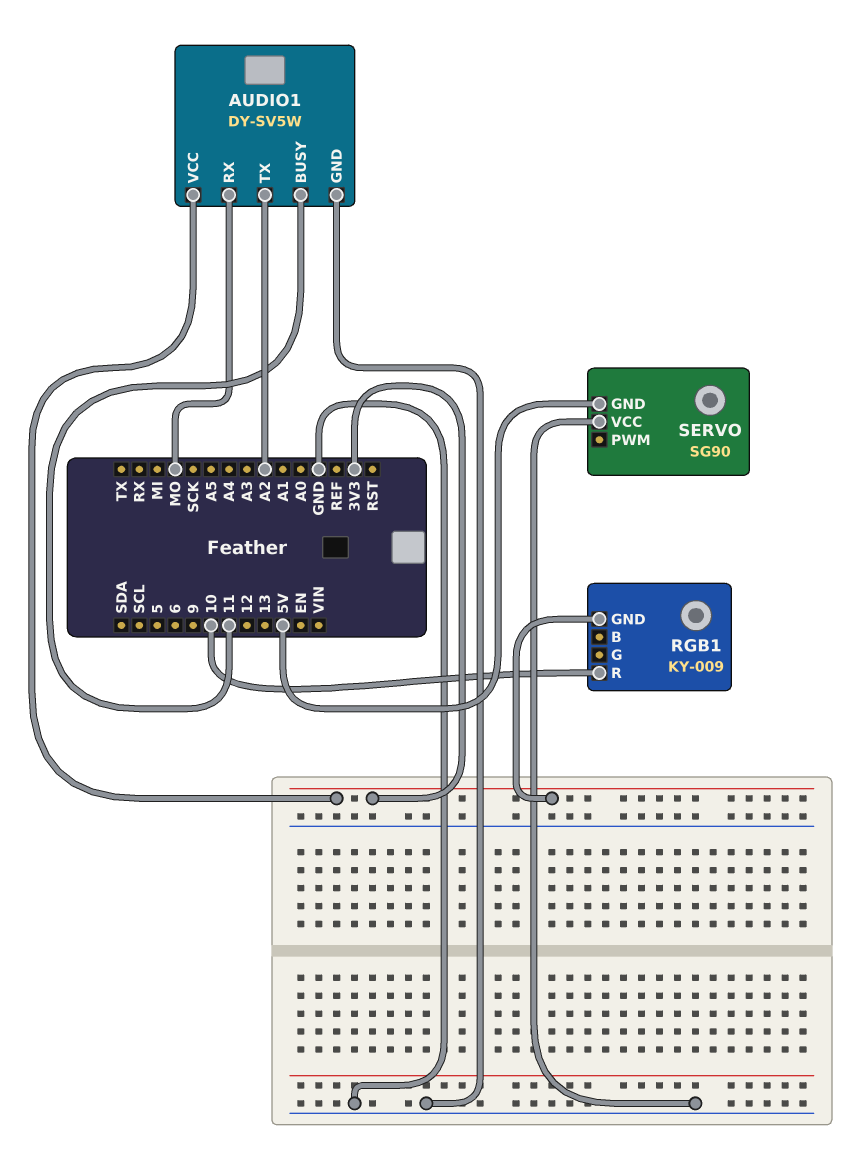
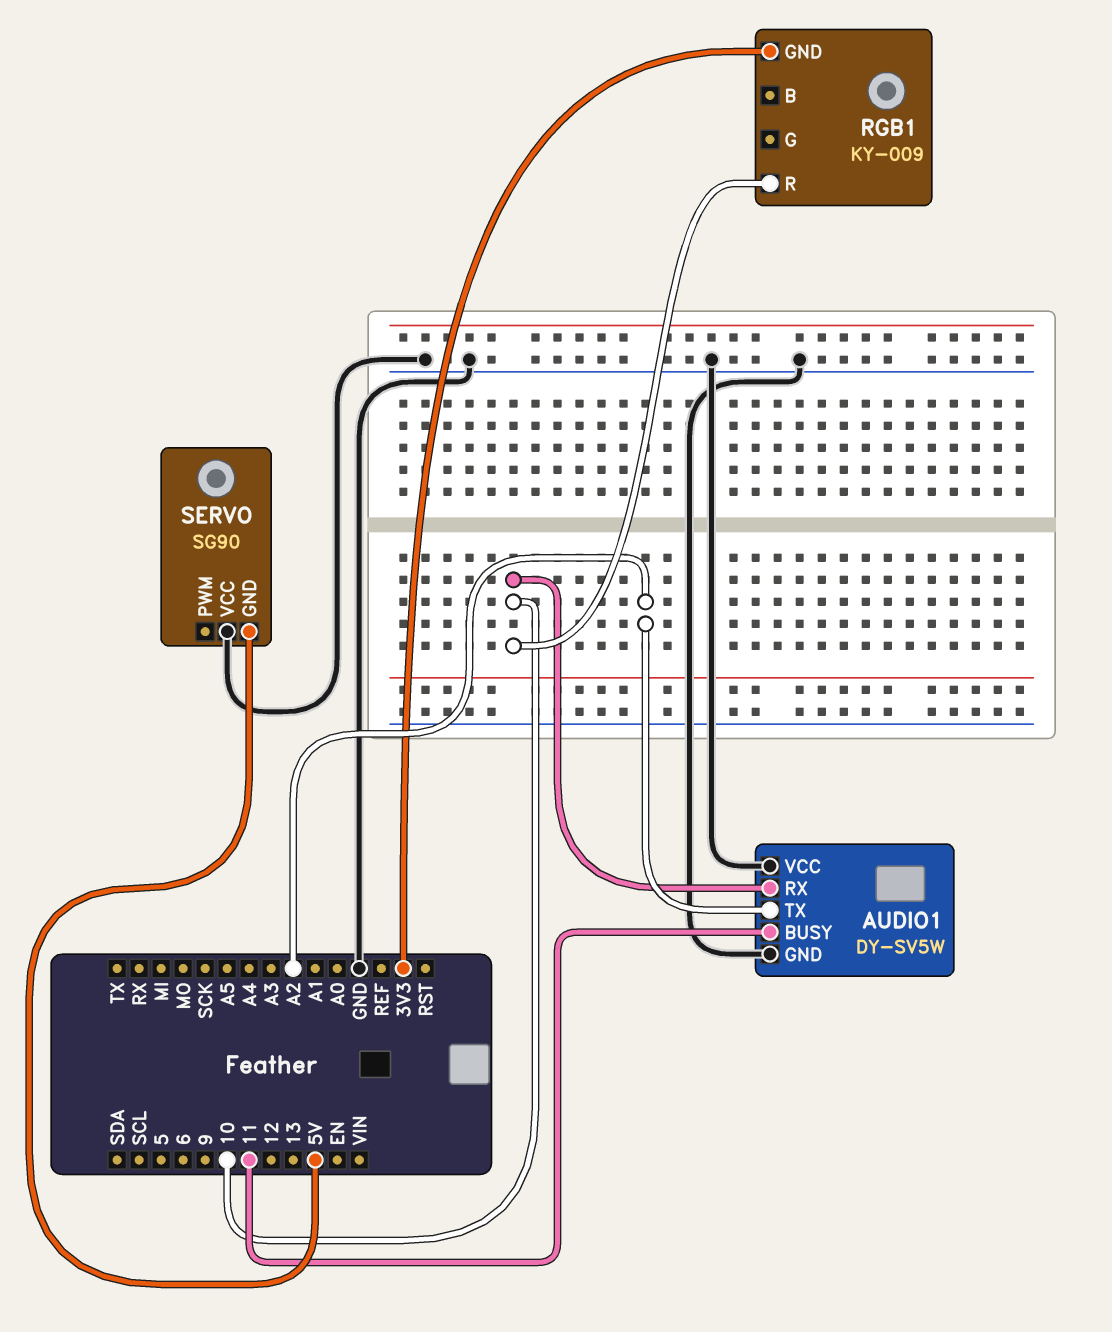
AUDIO1 pin RX: MO -> 10
AUDIO1 pin VCC: 3V3 -> GND

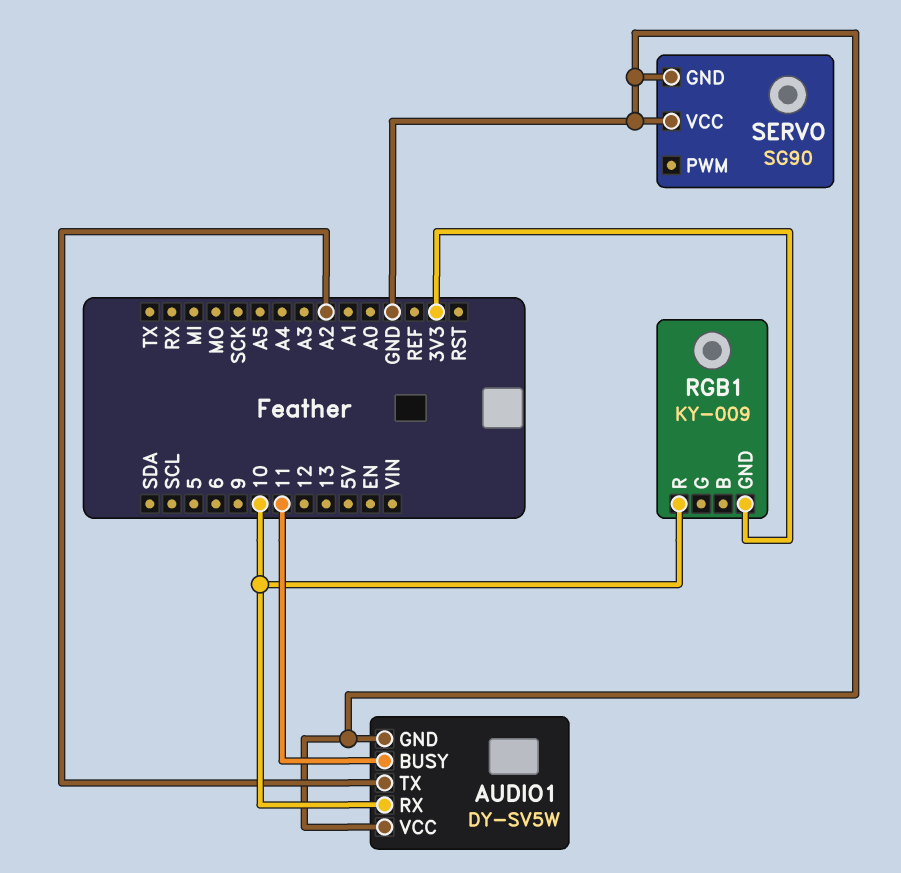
SERVO pin GND: 5V -> GND

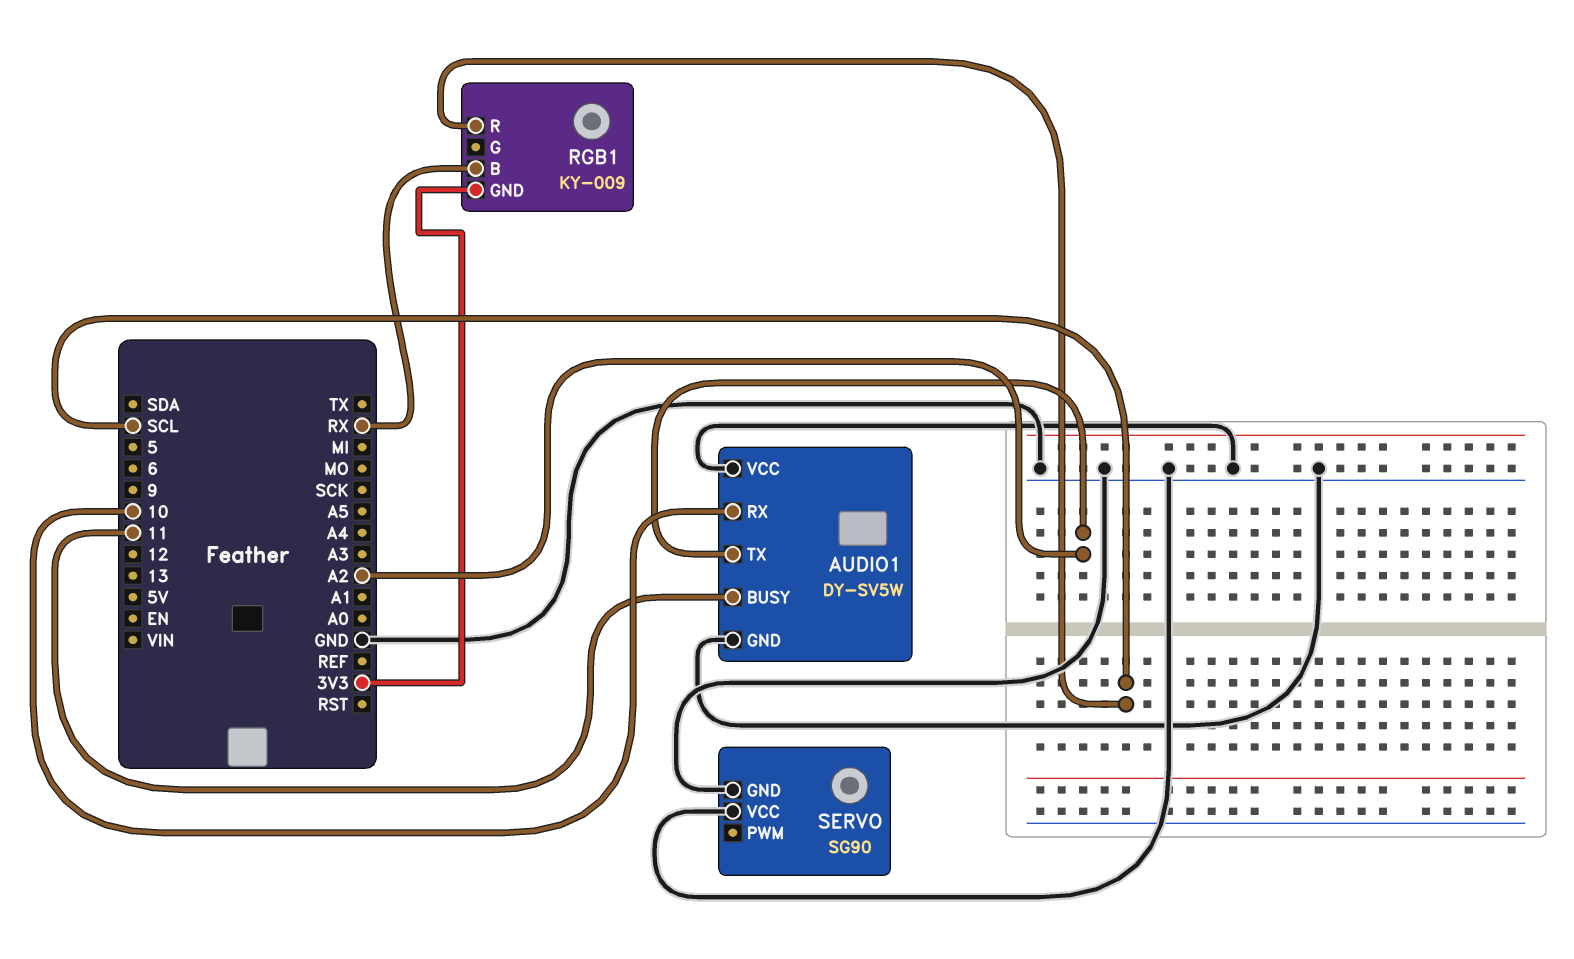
RGB1 pin B: none -> RX
RGB1 pin R: 10 -> SCL

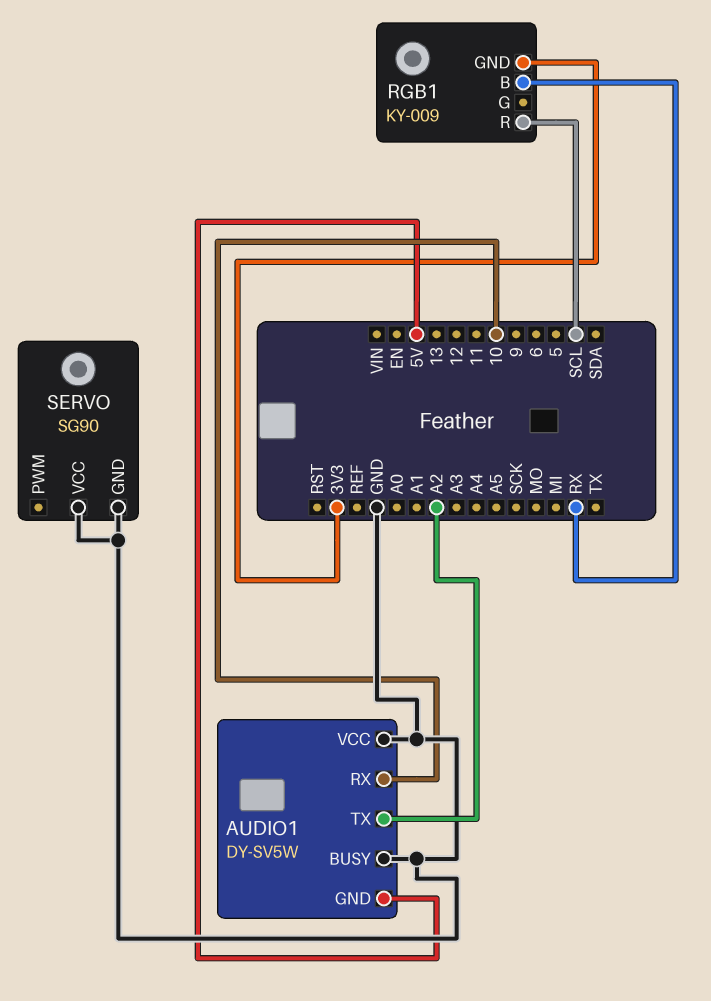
AUDIO1 pin BUSY: 11 -> GND
AUDIO1 pin GND: GND -> 5V

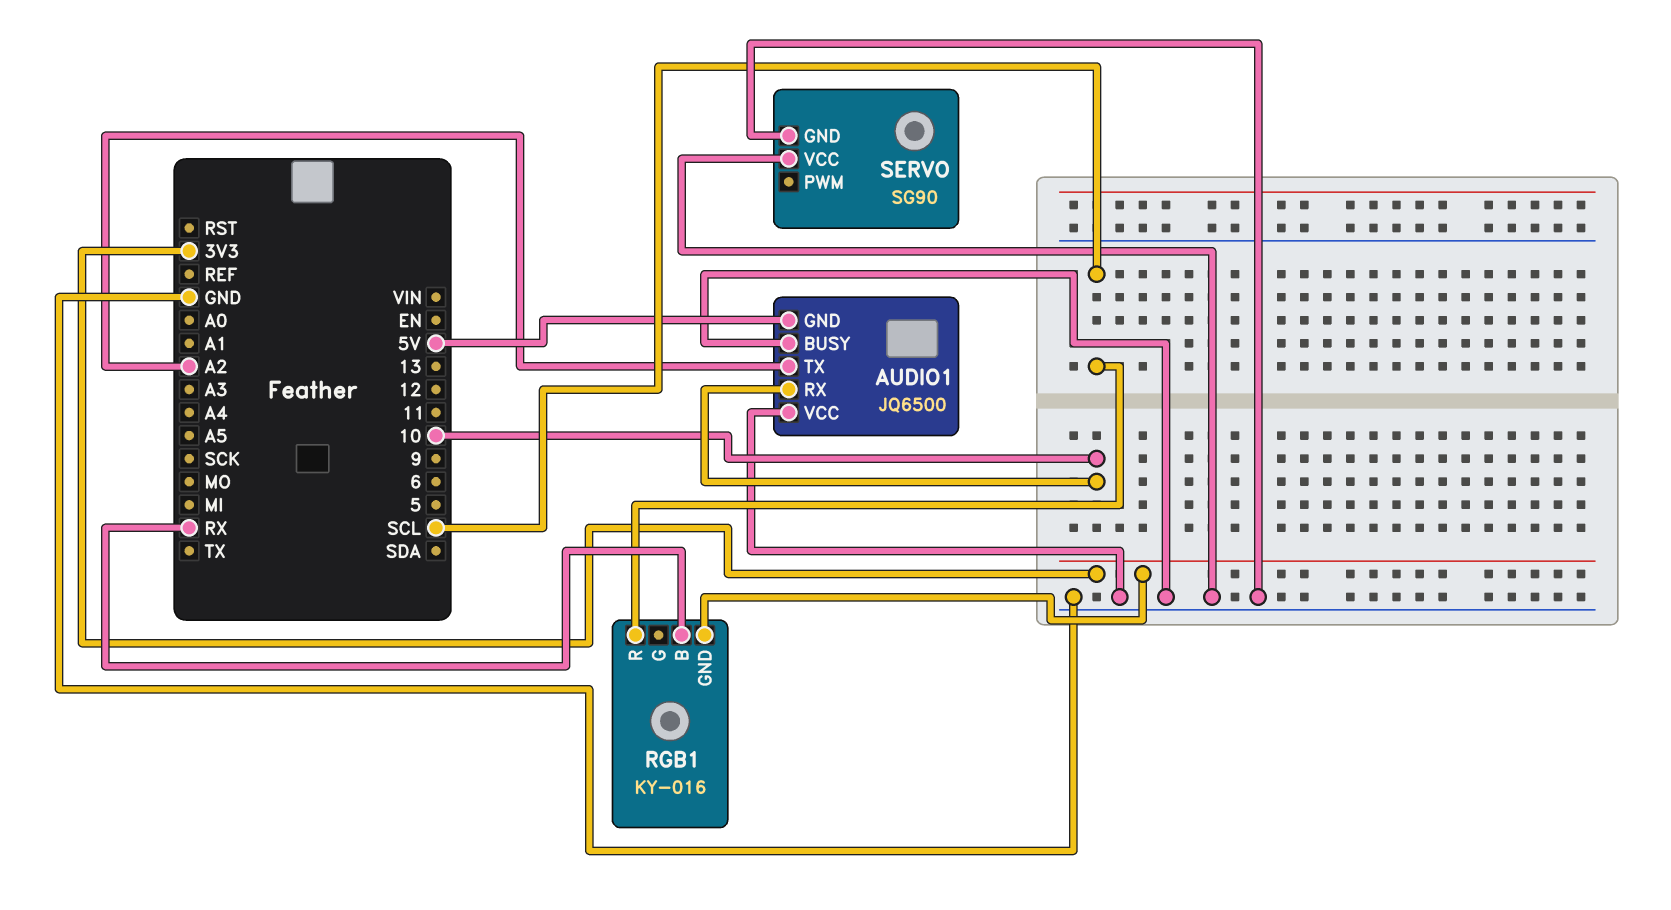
AUDIO1: DY-SV5W -> JQ6500
RGB1: KY-009 -> KY-016

